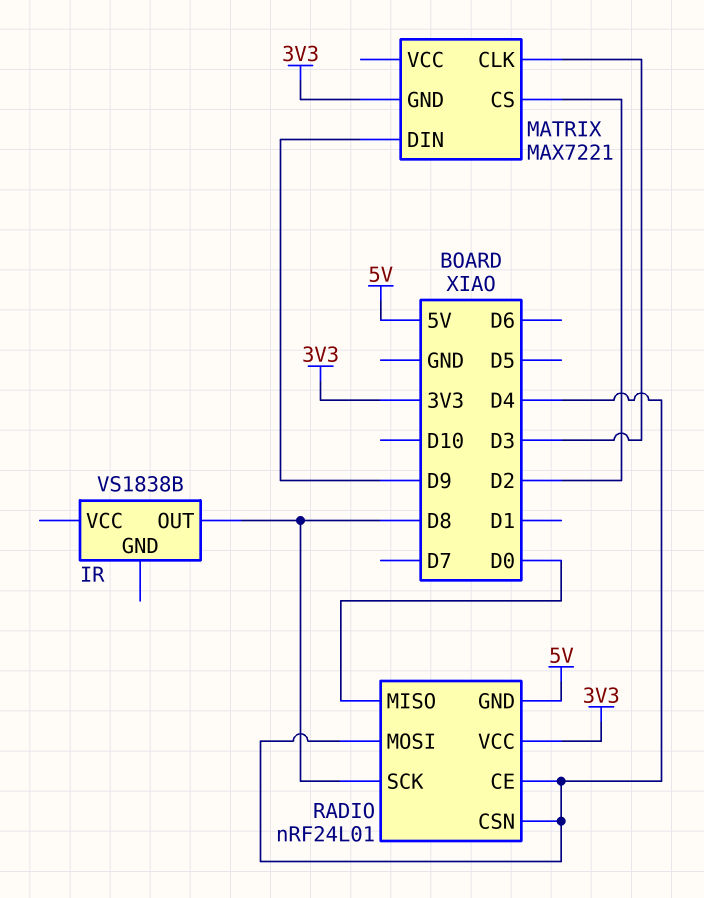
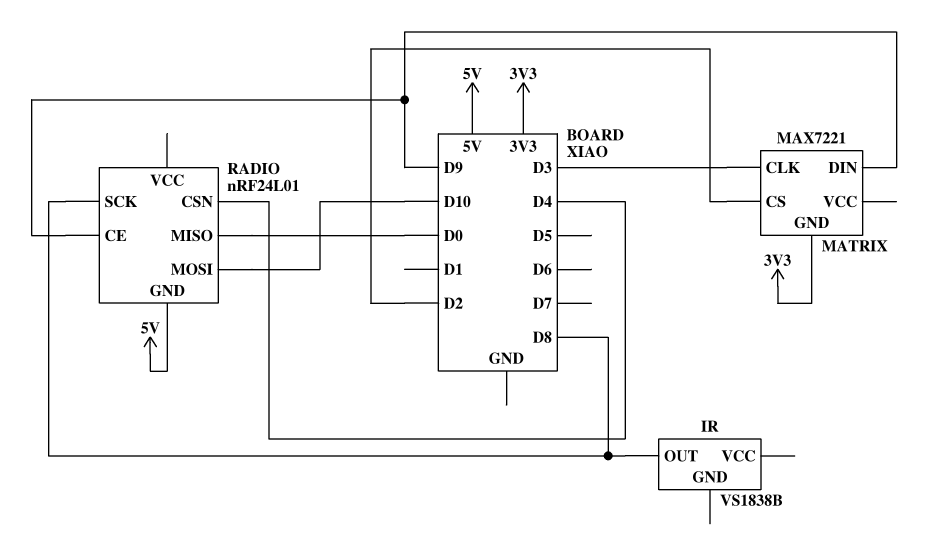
RADIO pin CE: D4 -> D9
RADIO pin MOSI: D4 -> D10
RADIO pin VCC: 3V3 -> none

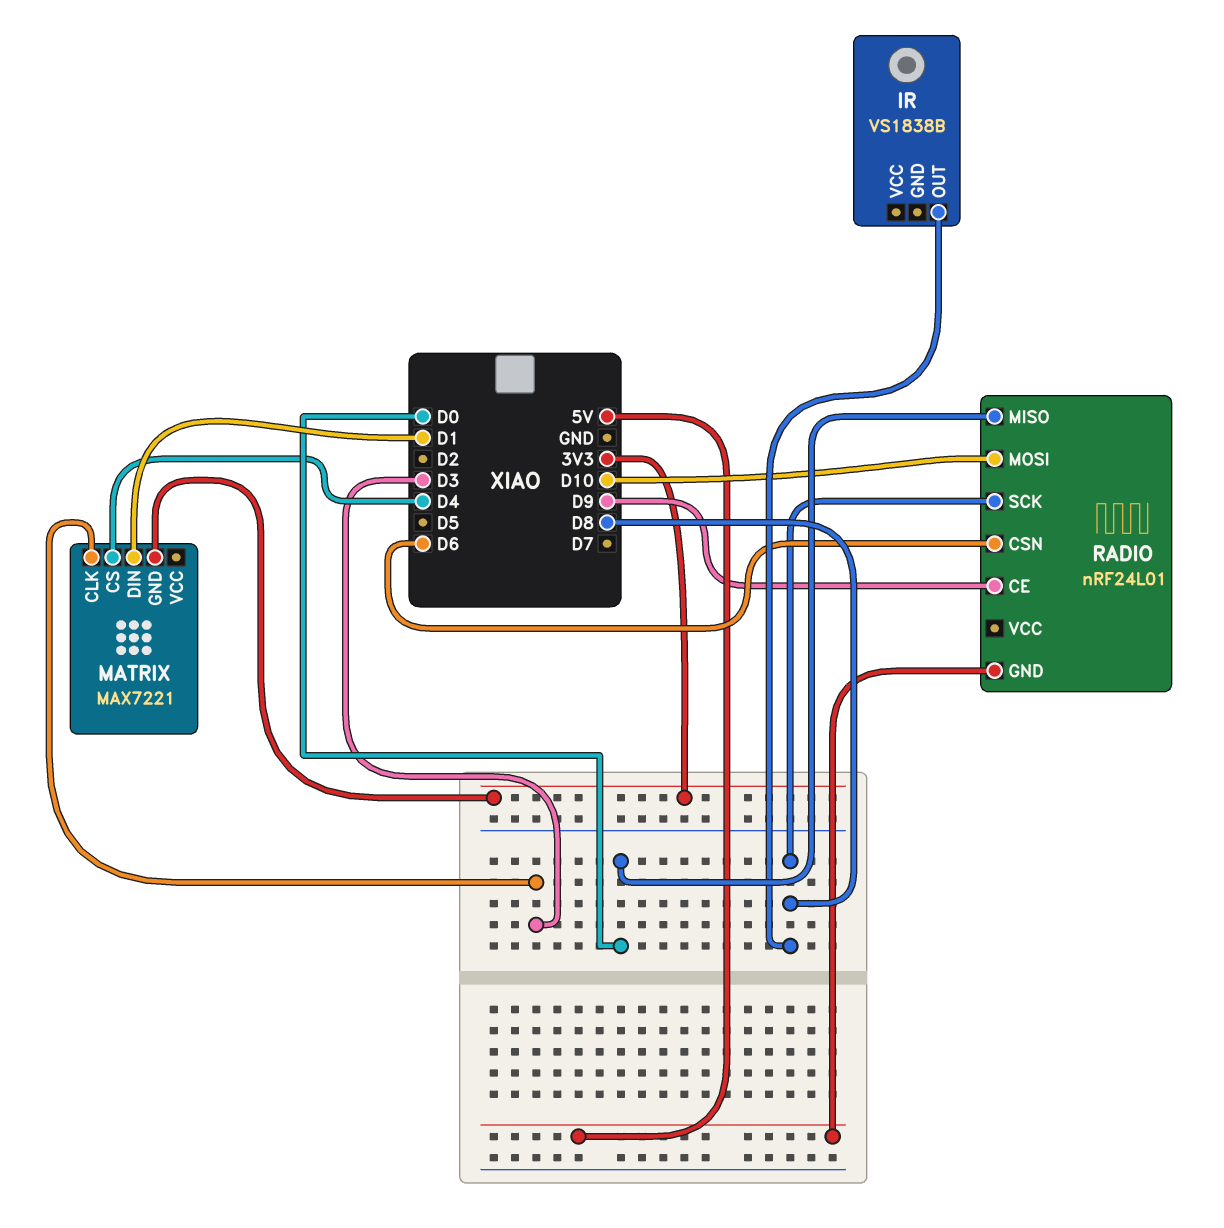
MATRIX pin CS: D2 -> D4
MATRIX pin DIN: D9 -> D1
RADIO pin CSN: D4 -> D6

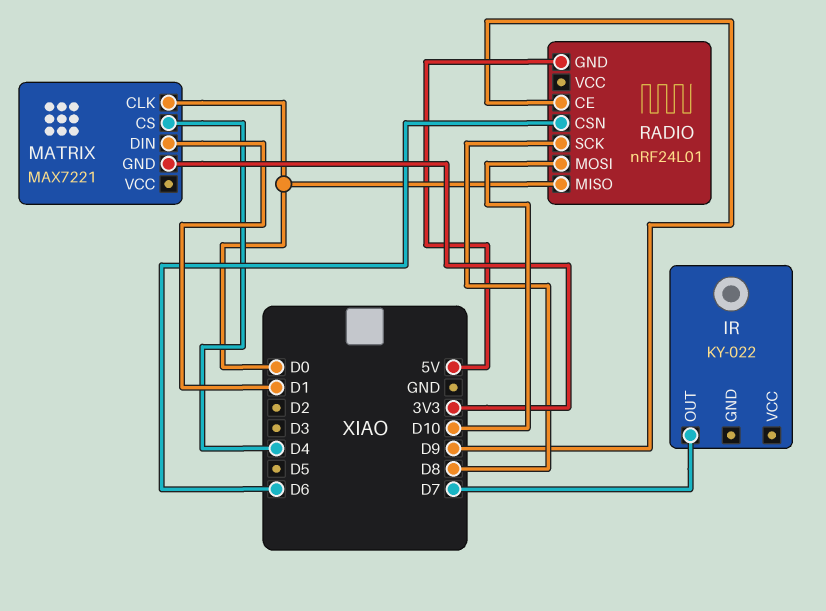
IR: VS1838B -> KY-022
IR pin OUT: D8 -> D7
MATRIX pin CLK: D3 -> D0

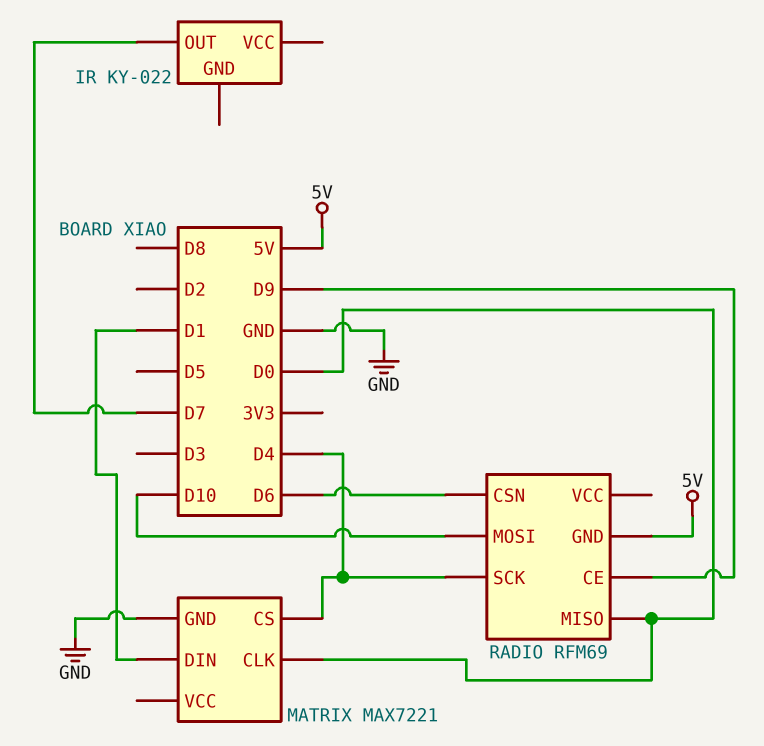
MATRIX pin GND: 3V3 -> GND
RADIO: nRF24L01 -> RFM69
RADIO pin SCK: D8 -> D4

